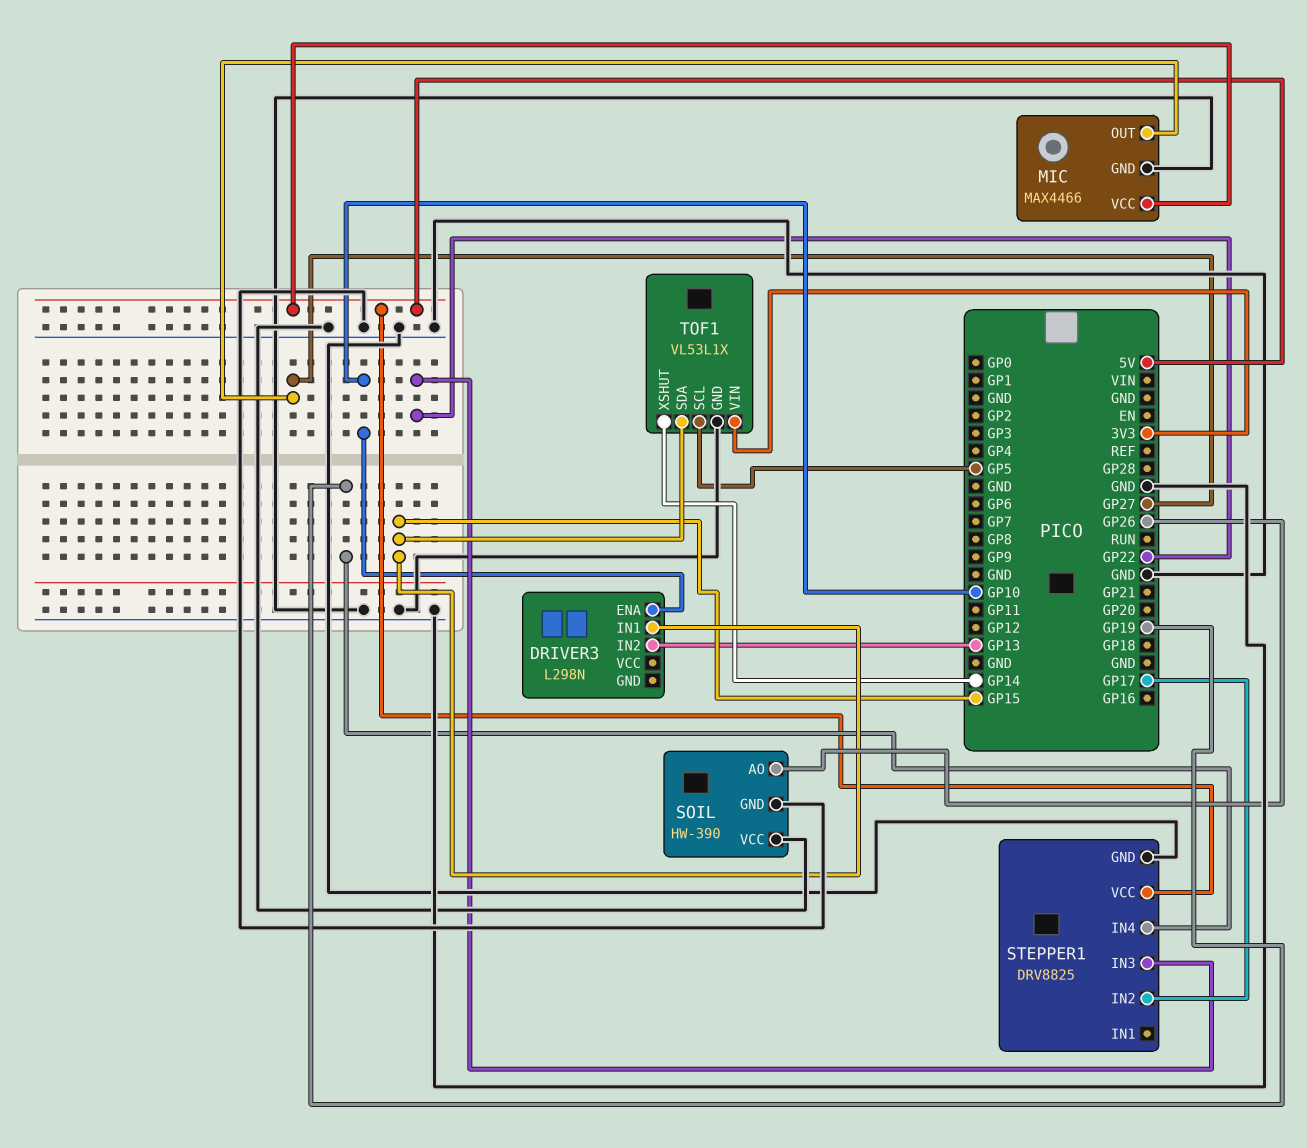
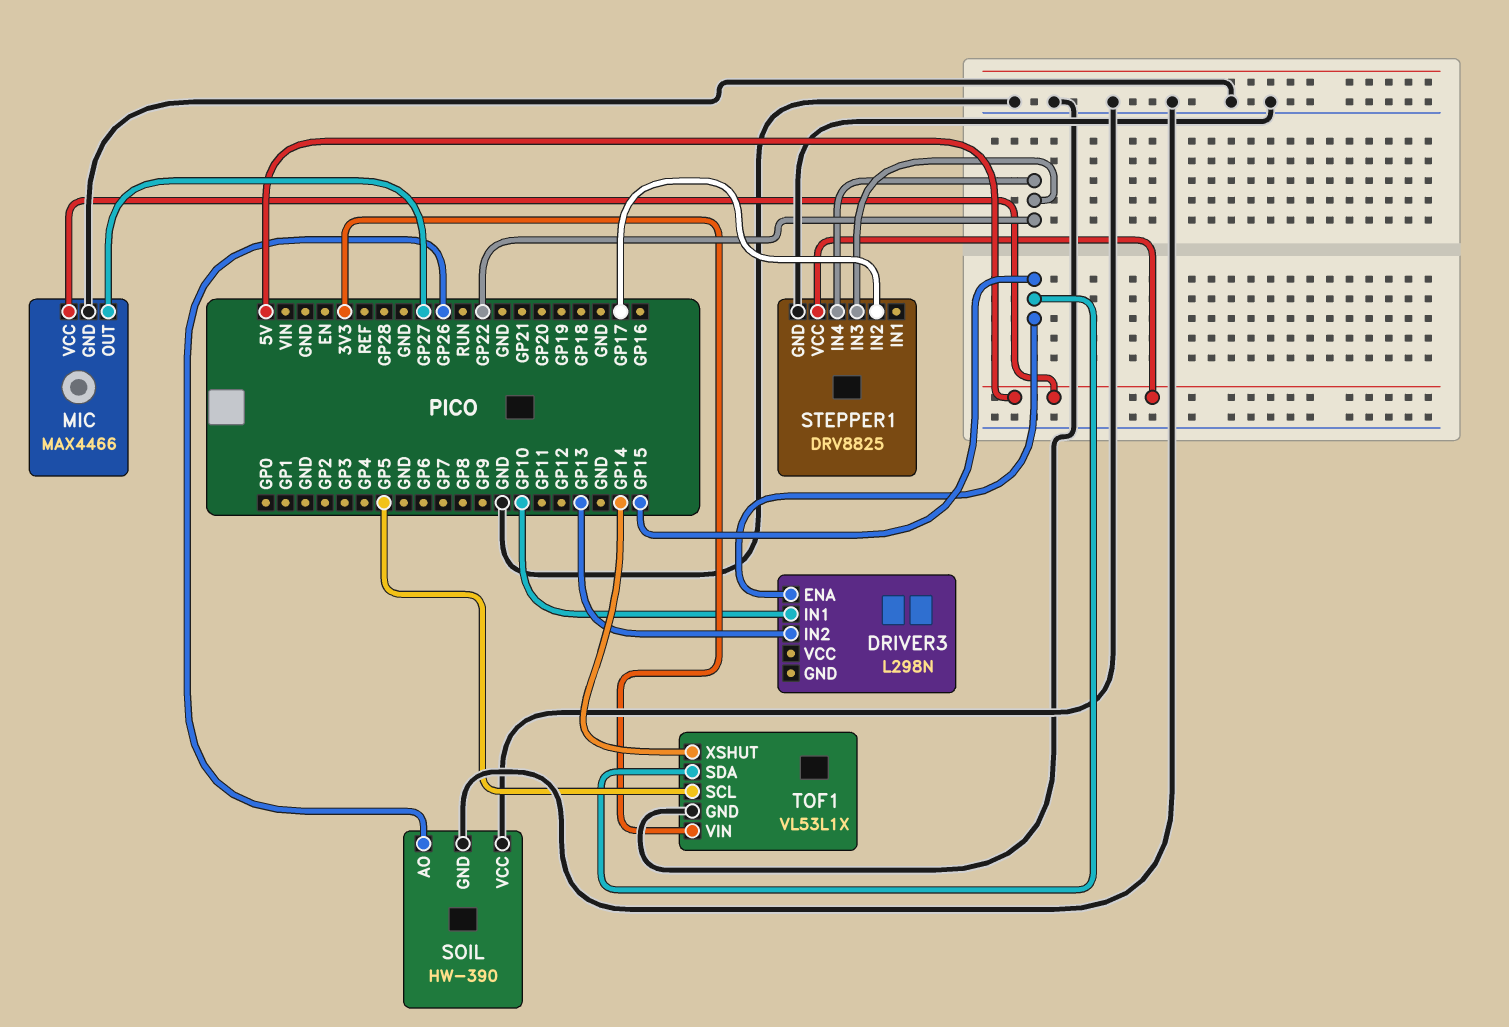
DRIVER3 pin ENA: GP10 -> GP15
DRIVER3 pin IN1: GP15 -> GP10
STEPPER1 pin IN4: GP19 -> GP22

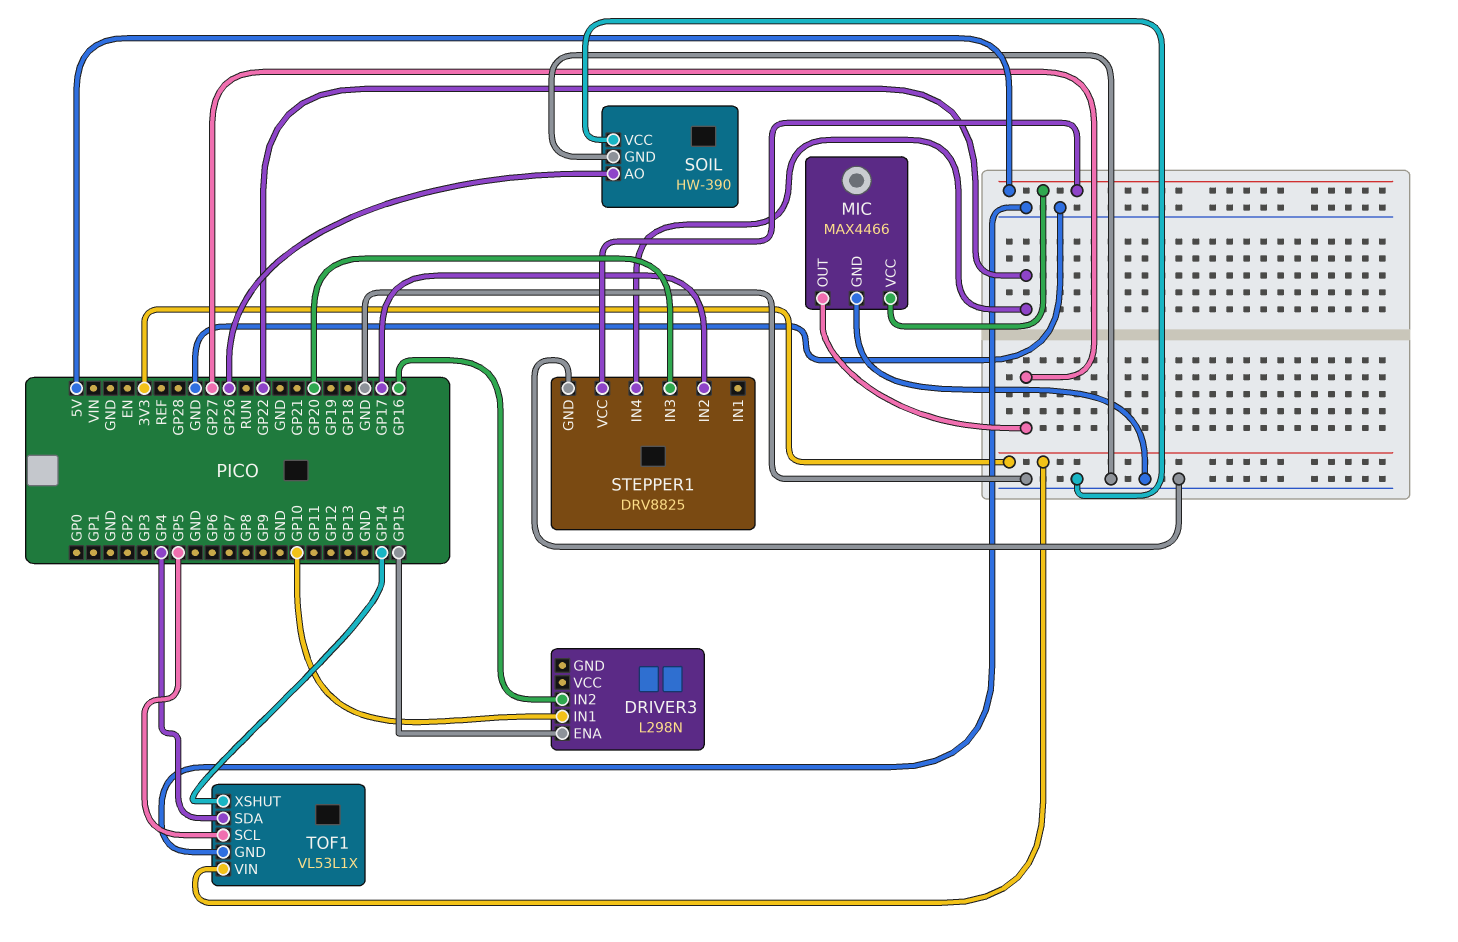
DRIVER3 pin IN2: GP13 -> GP16
STEPPER1 pin IN3: GP22 -> GP20
TOF1 pin SDA: GP15 -> GP4

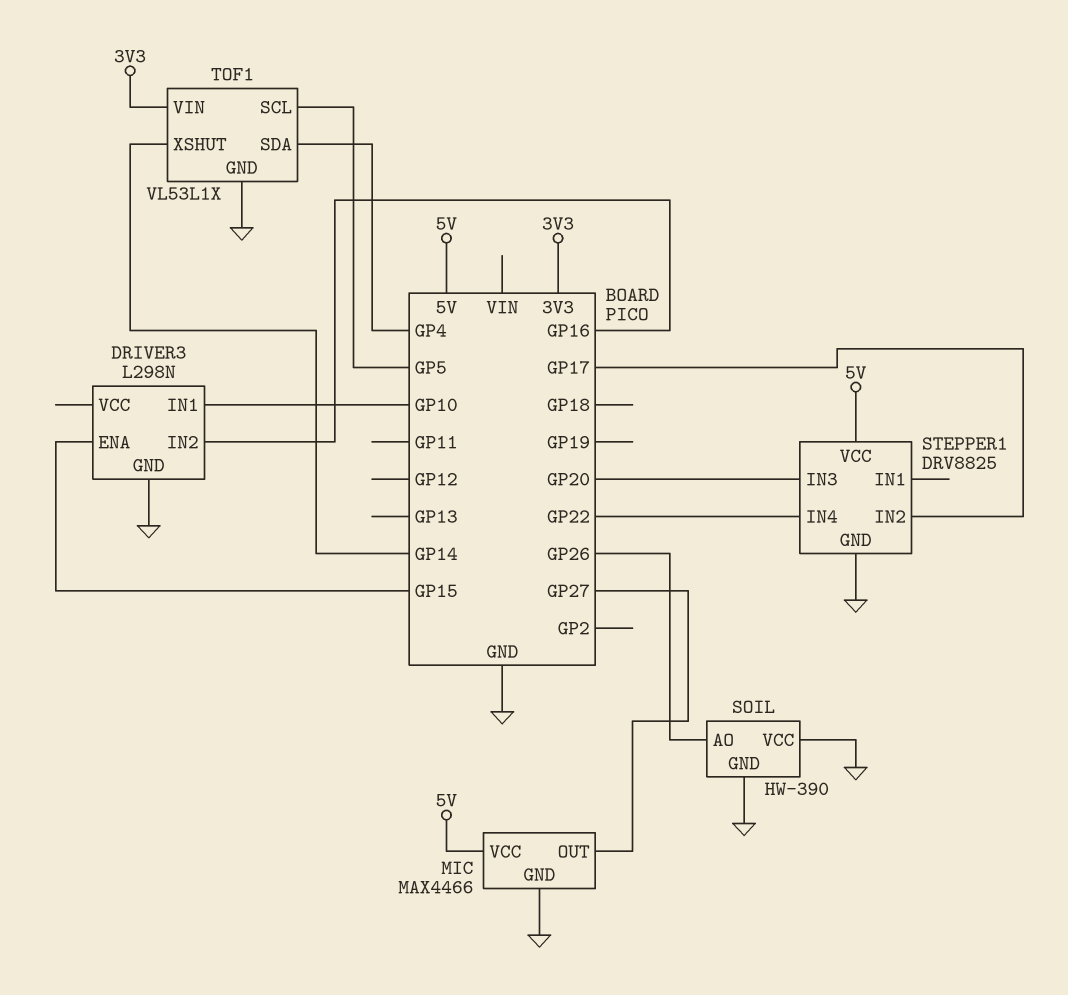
DRIVER3 pin GND: none -> GND

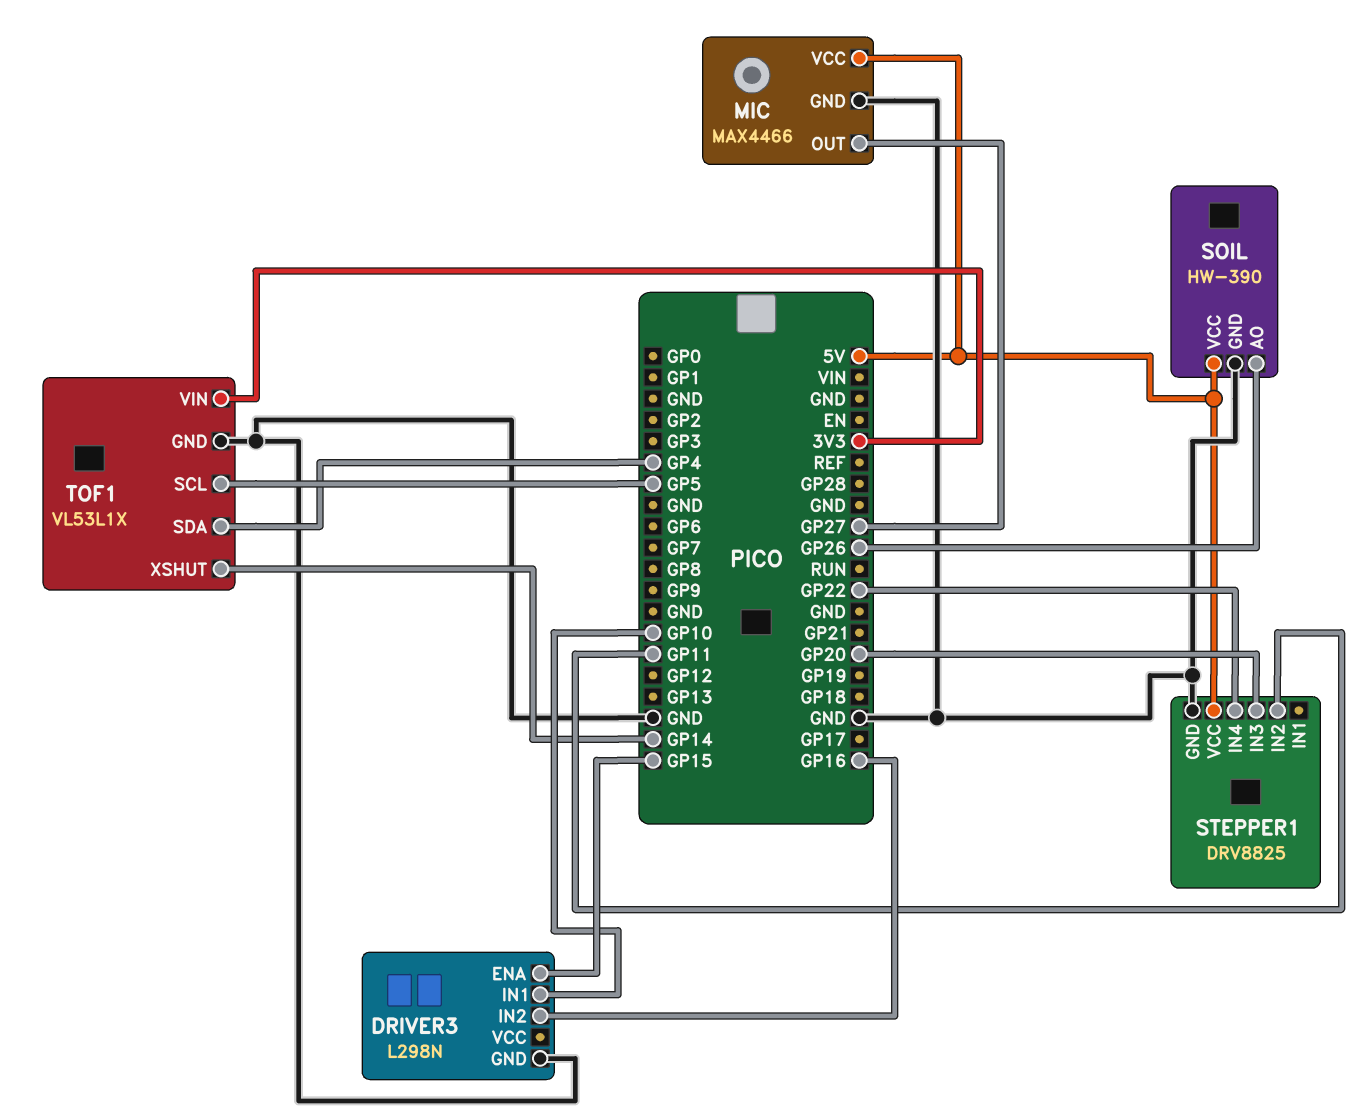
SOIL pin VCC: GND -> 5V
STEPPER1 pin IN2: GP17 -> GP11

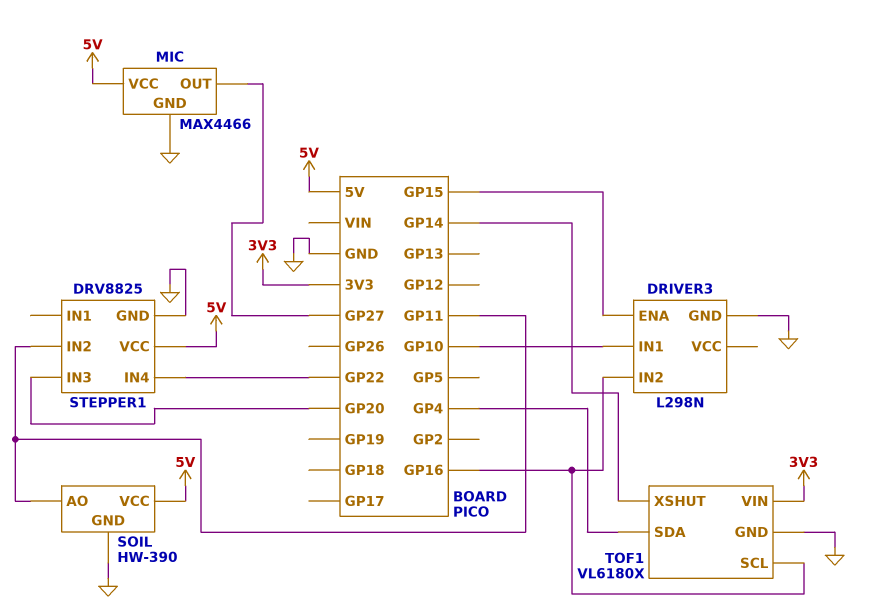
SOIL pin AO: GP26 -> GP11
TOF1: VL53L1X -> VL6180X
TOF1 pin SCL: GP5 -> GP16

